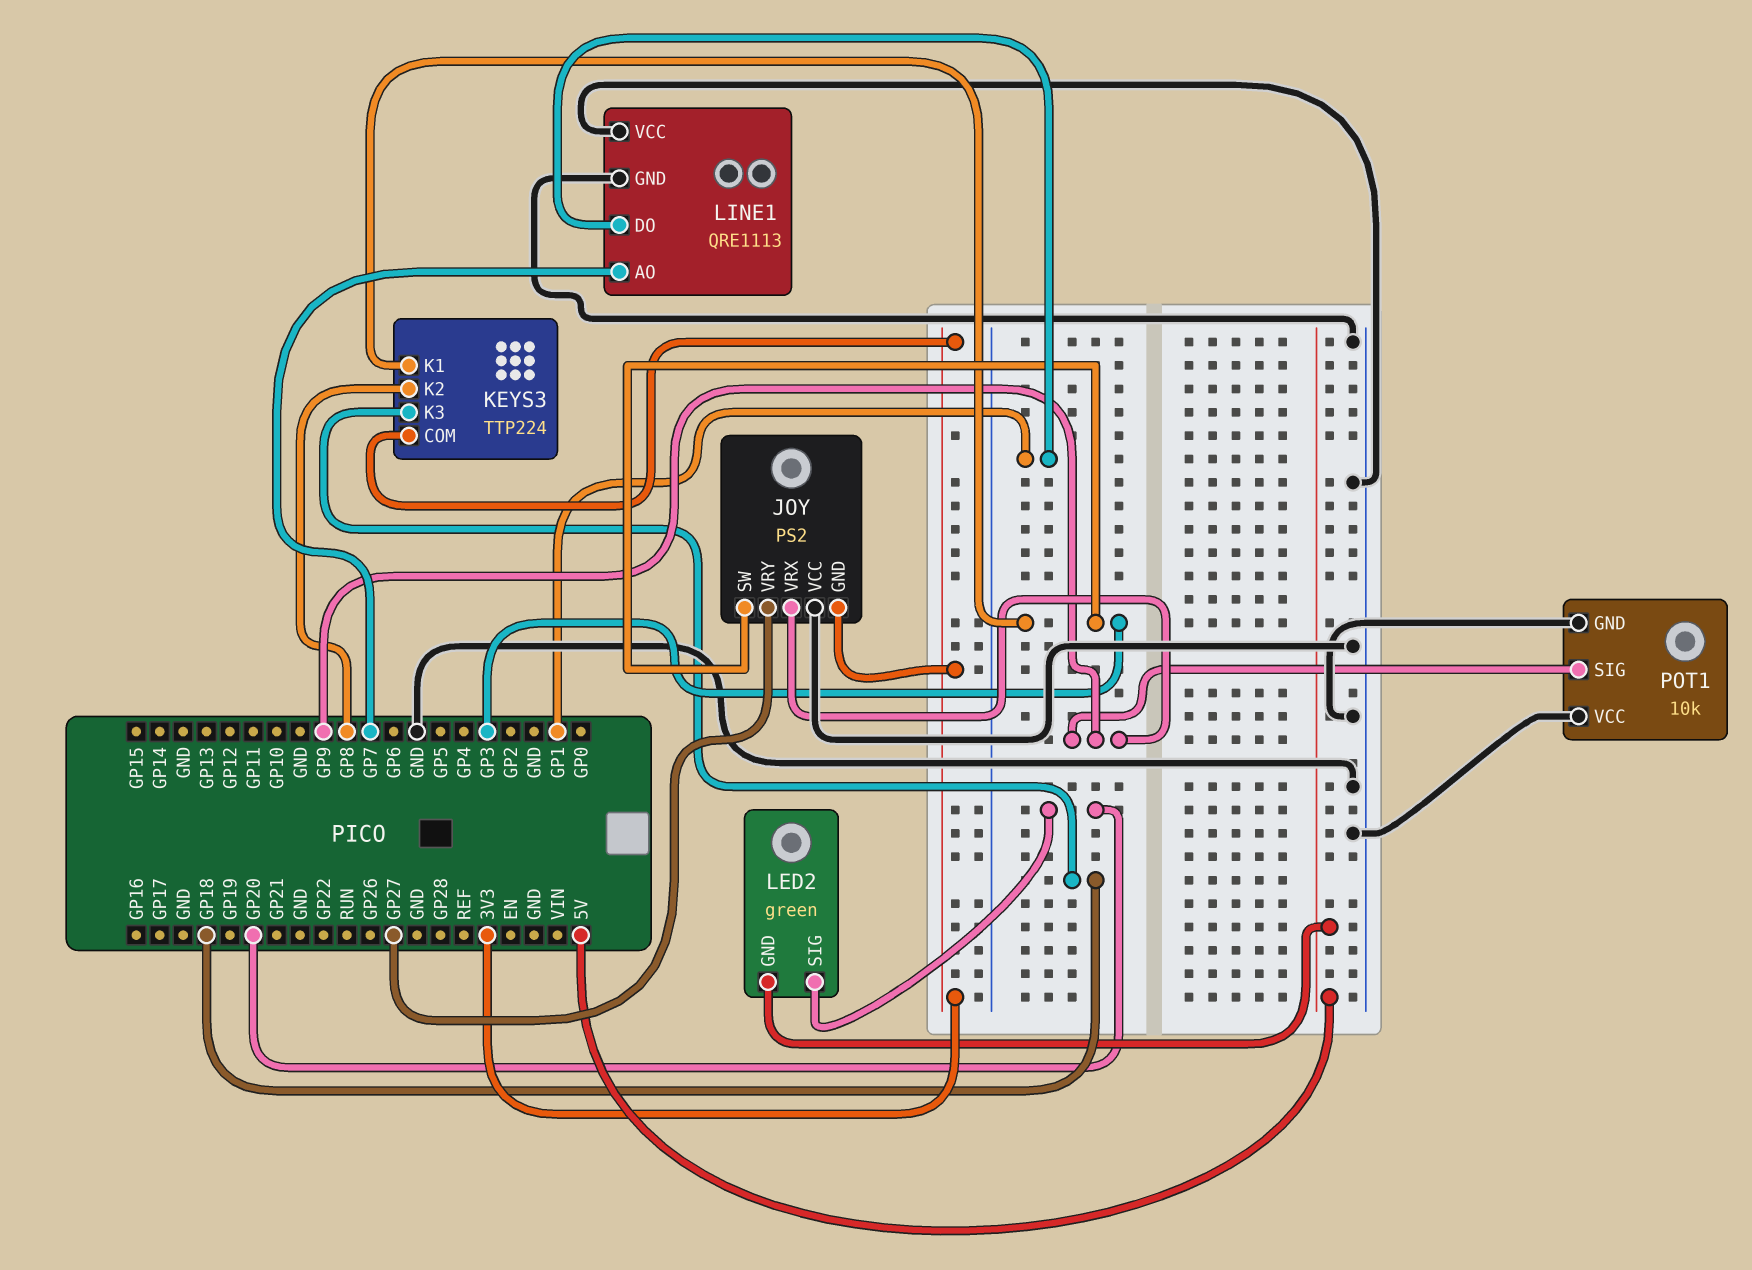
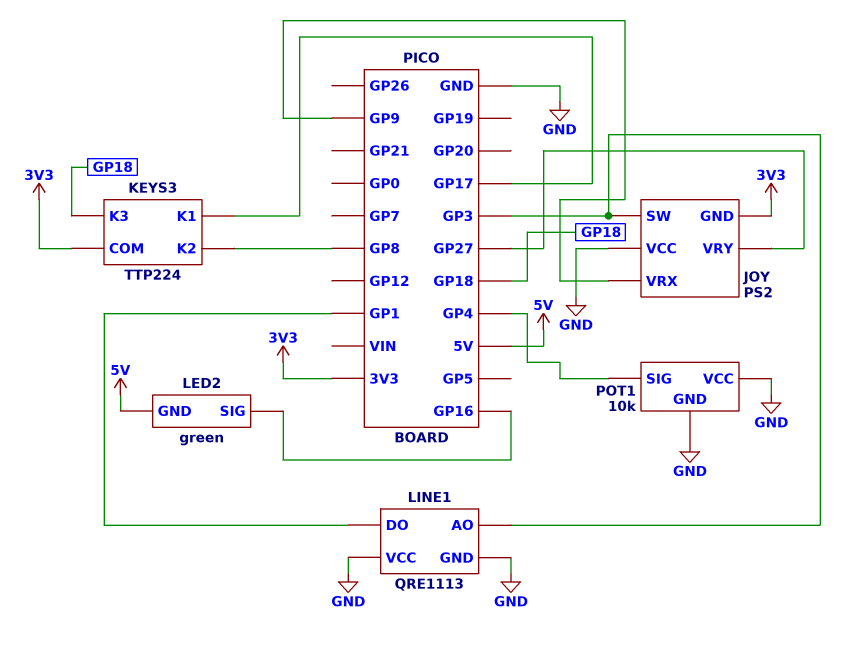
KEYS3 pin K1: GP3 -> GP17
LED2 pin SIG: GP20 -> GP16
LINE1 pin AO: GP7 -> GP3
POT1 pin SIG: GP9 -> GP4

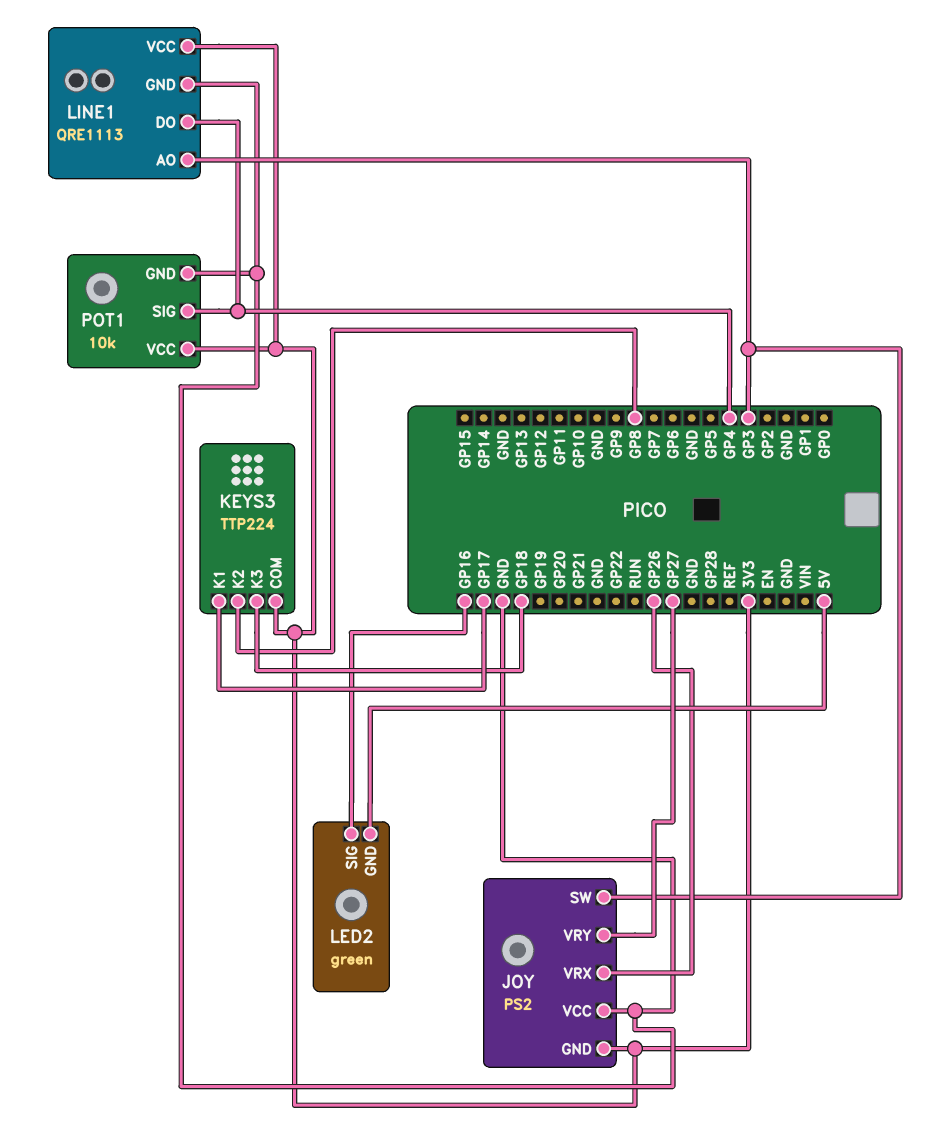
JOY pin VRX: GP9 -> GP26
LINE1 pin DO: GP1 -> GP4
LINE1 pin VCC: GND -> 3V3
POT1 pin VCC: GND -> 3V3

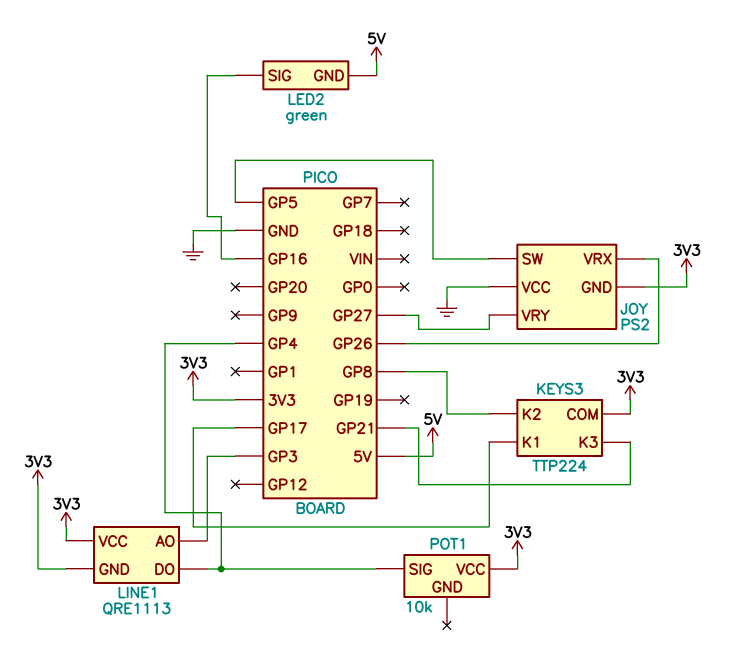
JOY pin SW: GP3 -> GP5
KEYS3 pin K3: GP18 -> GP21
LINE1 pin GND: GND -> 3V3
POT1 pin GND: GND -> none

